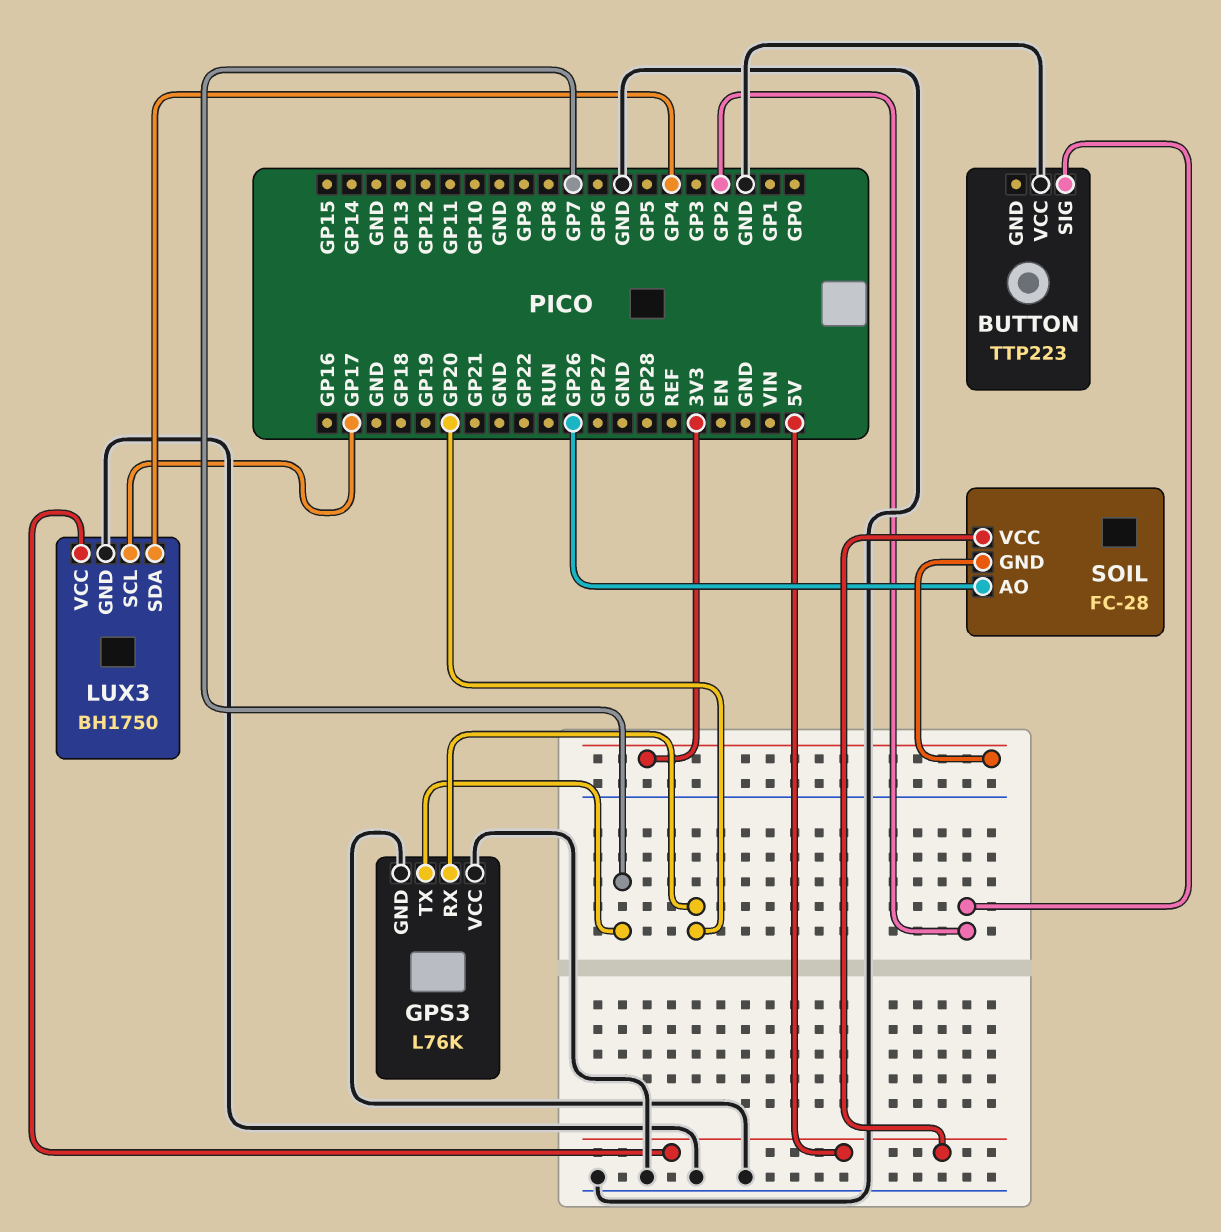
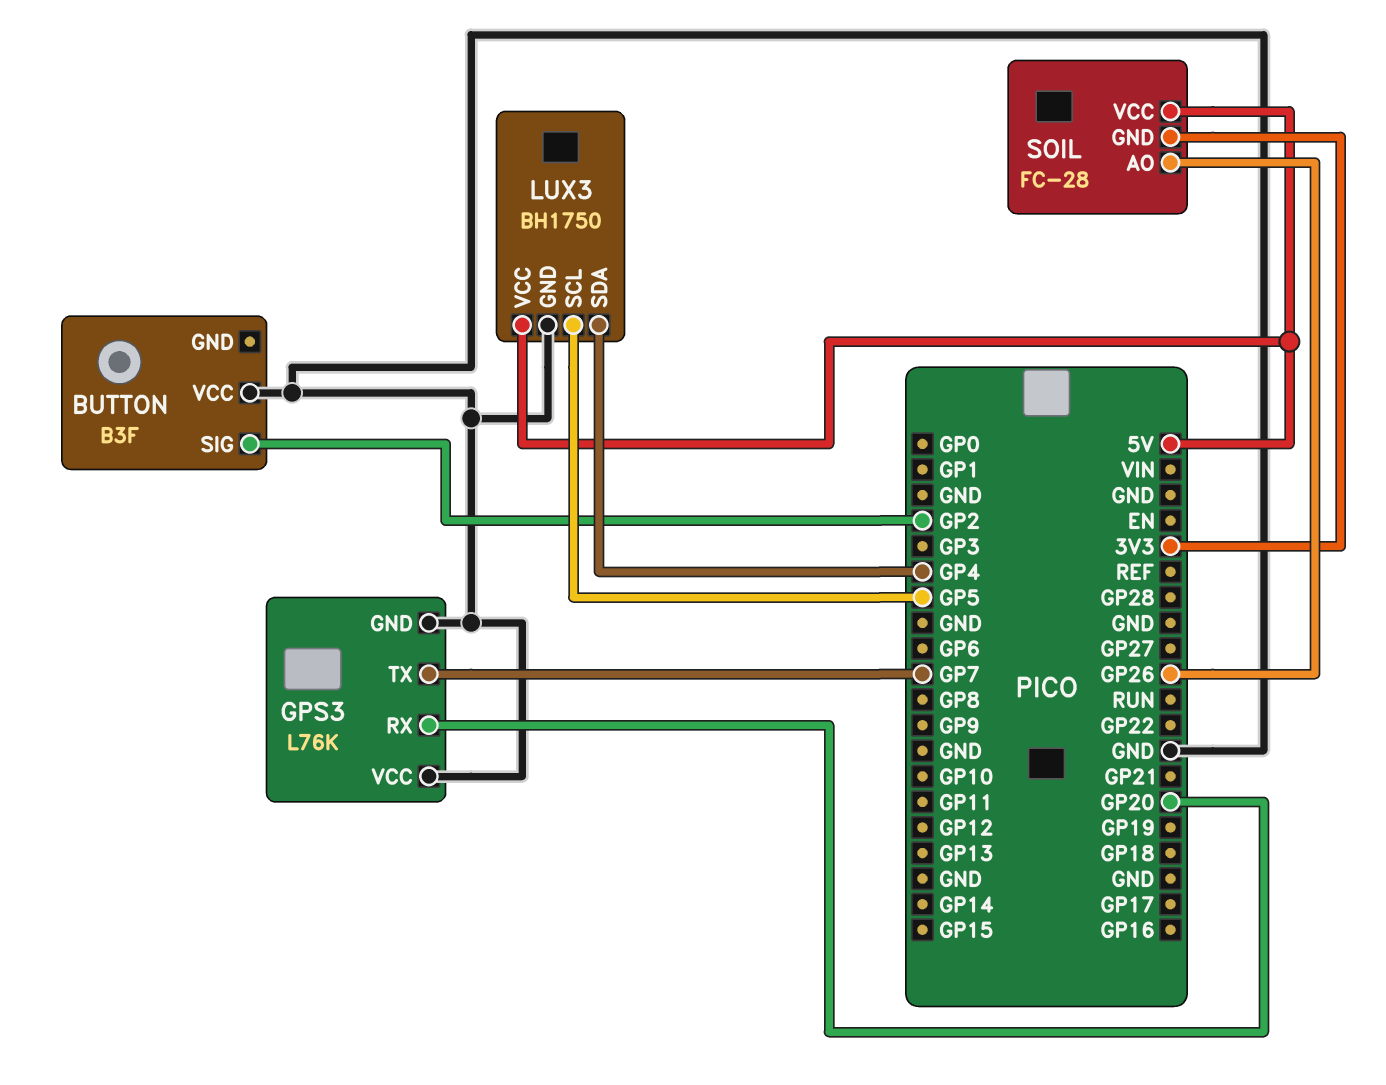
BUTTON: TTP223 -> B3F
LUX3 pin SCL: GP17 -> GP5

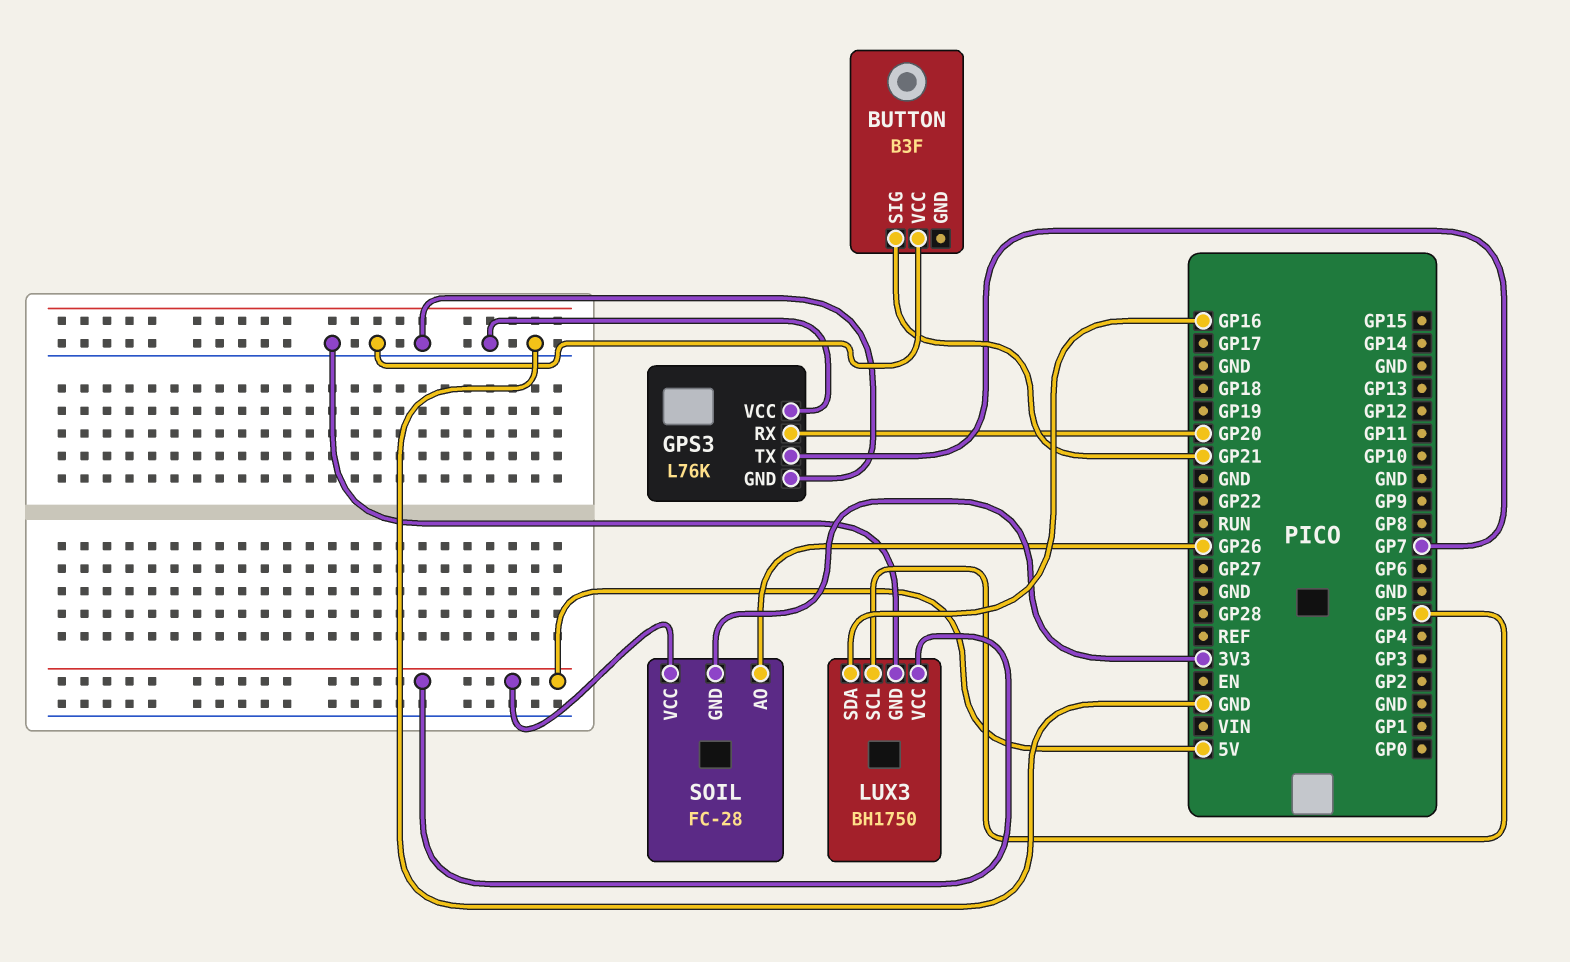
BUTTON pin SIG: GP2 -> GP21
LUX3 pin SDA: GP4 -> GP16

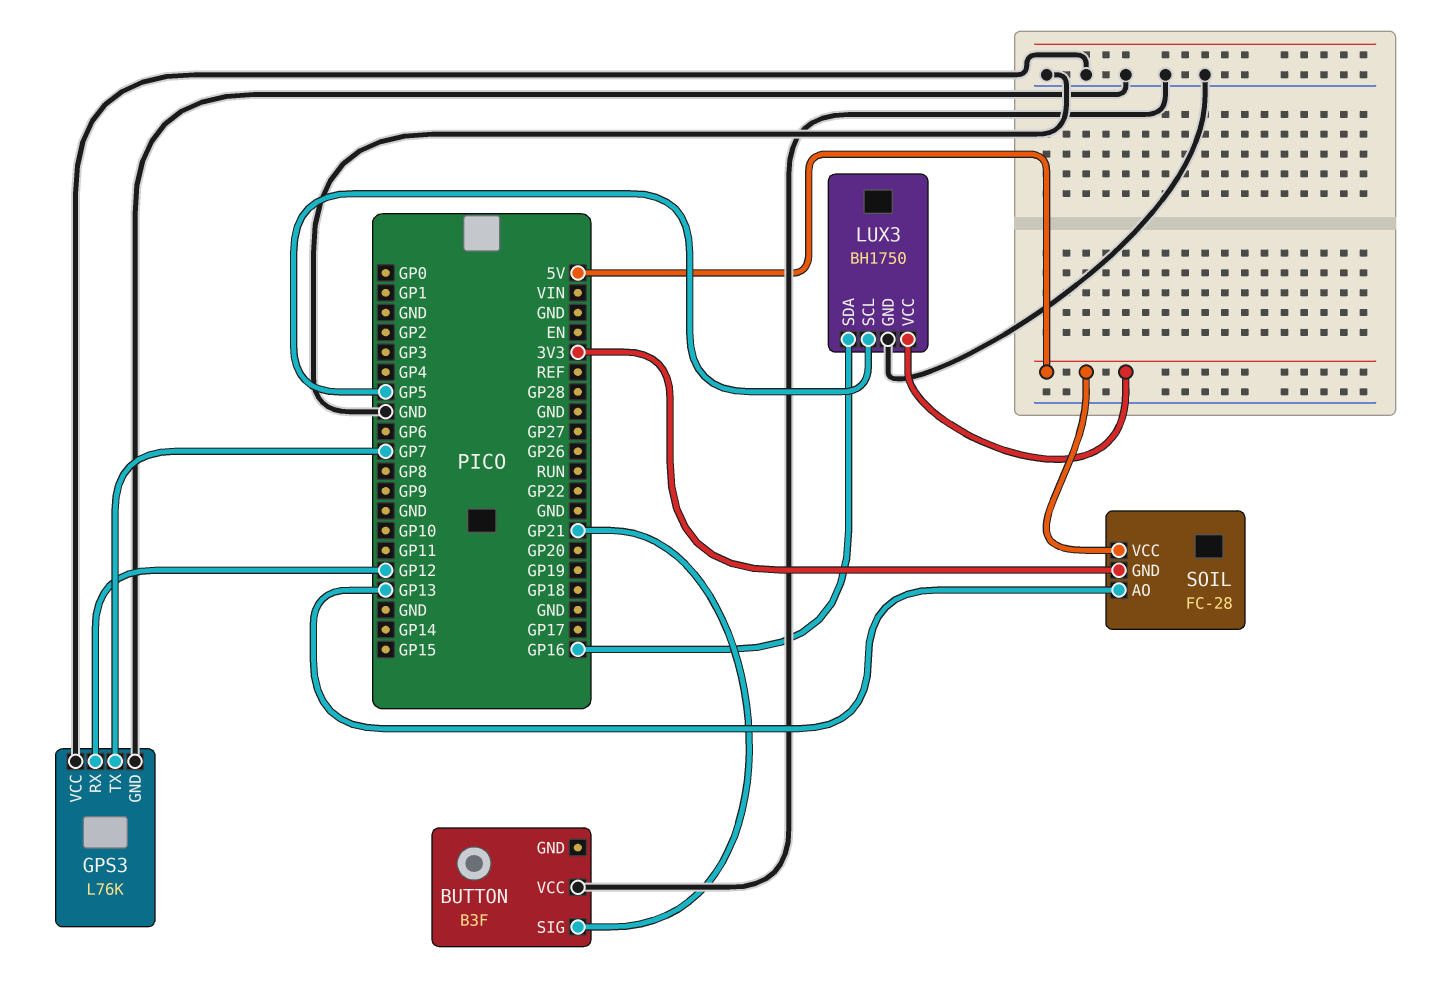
GPS3 pin RX: GP20 -> GP12
SOIL pin AO: GP26 -> GP13

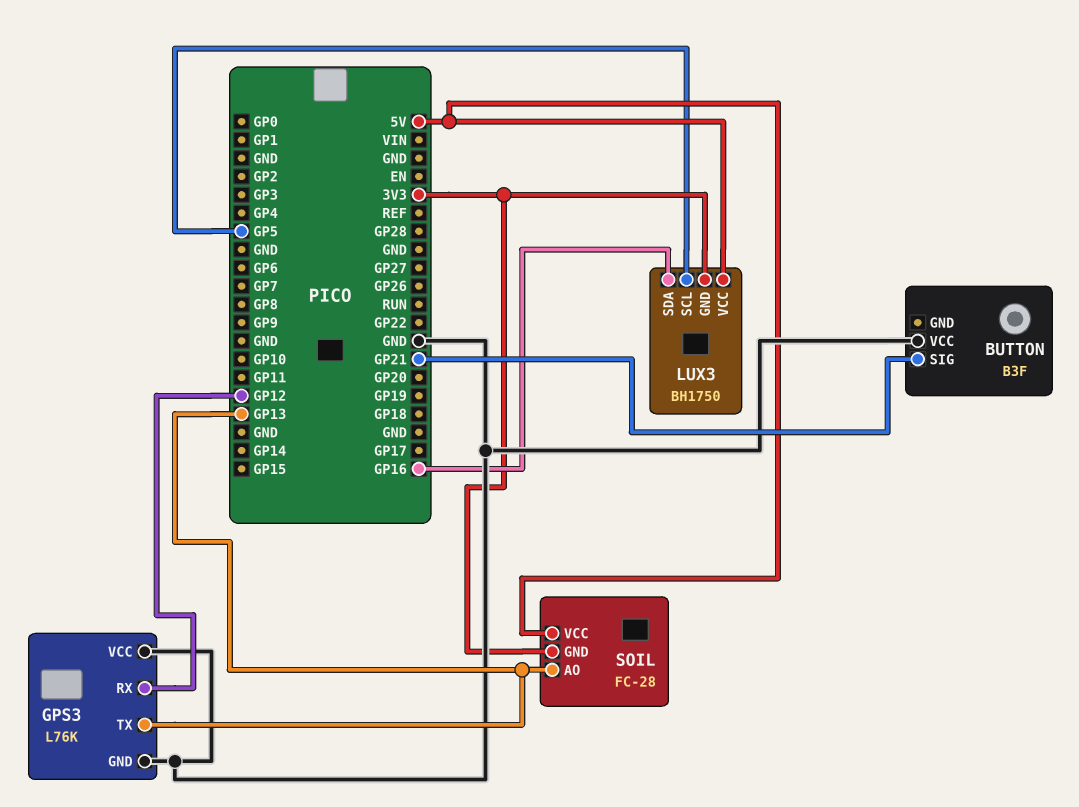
GPS3 pin TX: GP7 -> GP13
LUX3 pin GND: GND -> 3V3

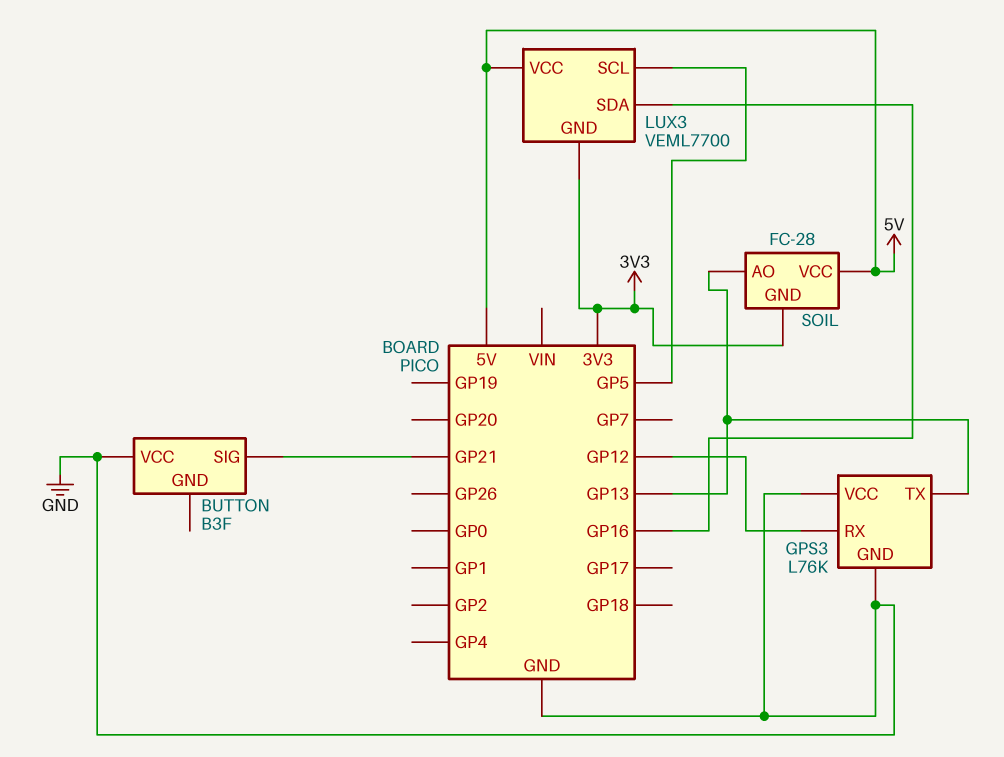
LUX3: BH1750 -> VEML7700

